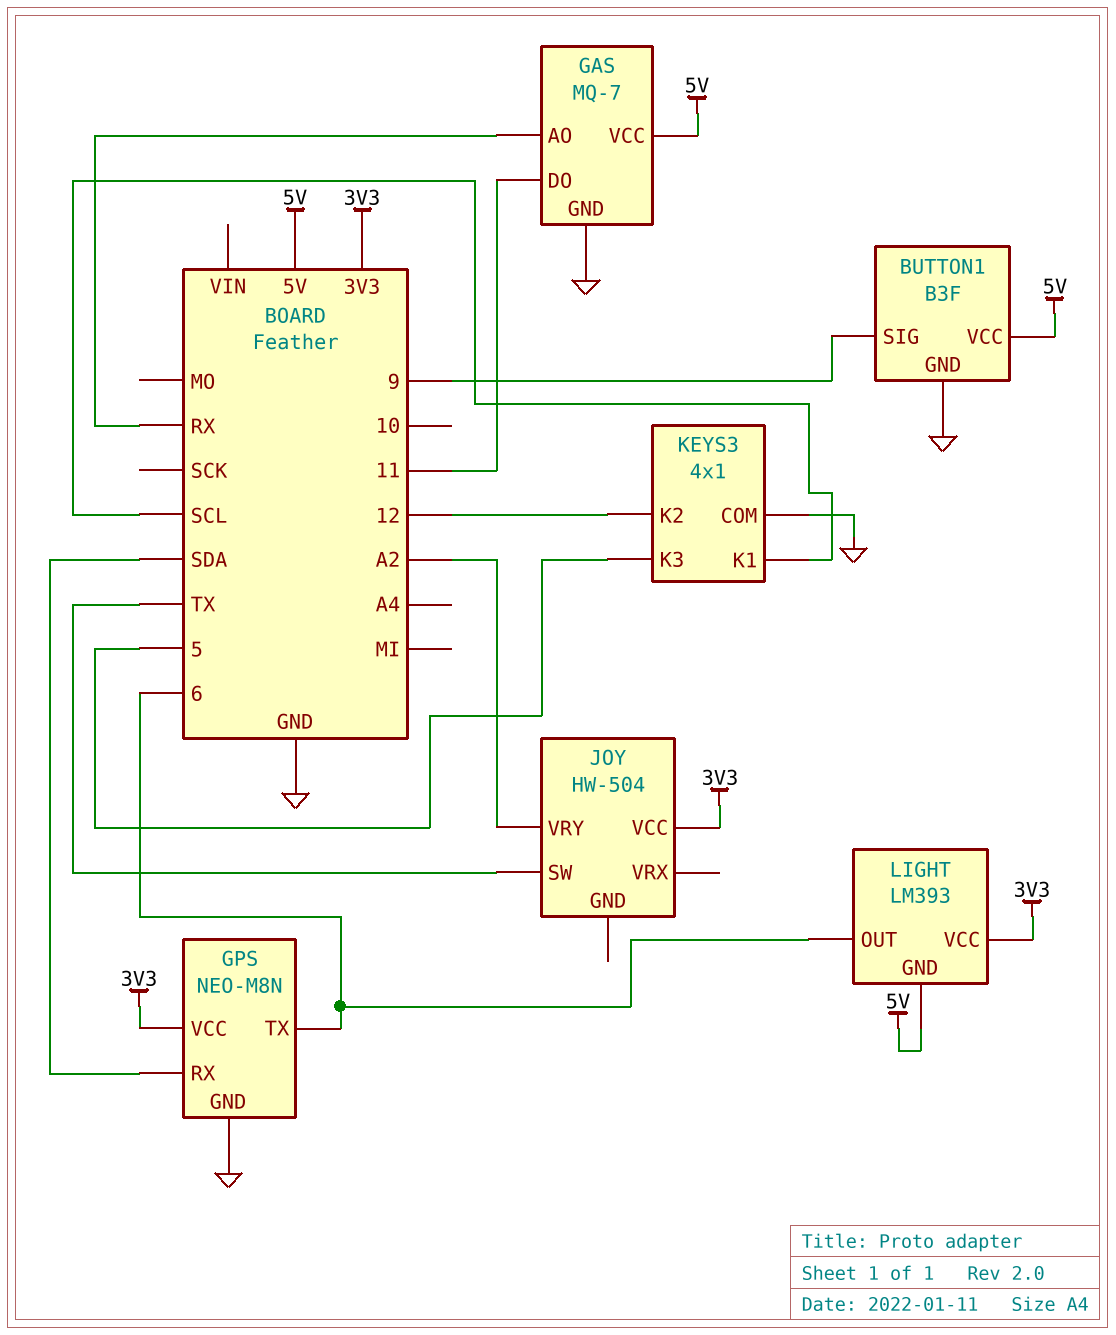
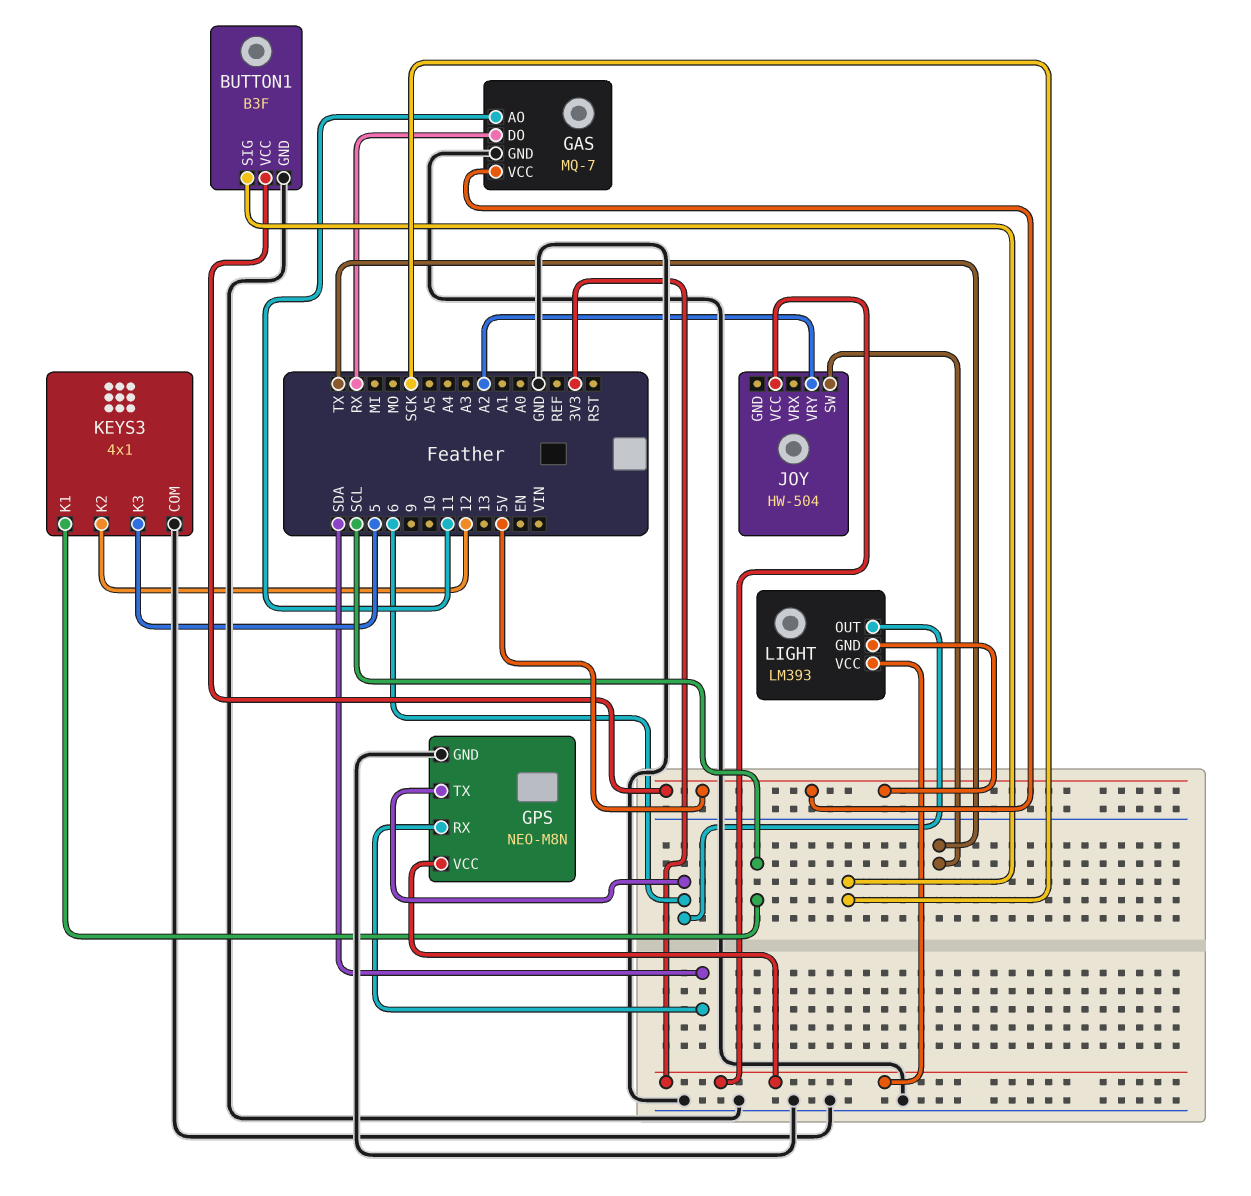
BUTTON1 pin SIG: 9 -> SCK
GAS pin AO: RX -> 11
GAS pin DO: 11 -> RX

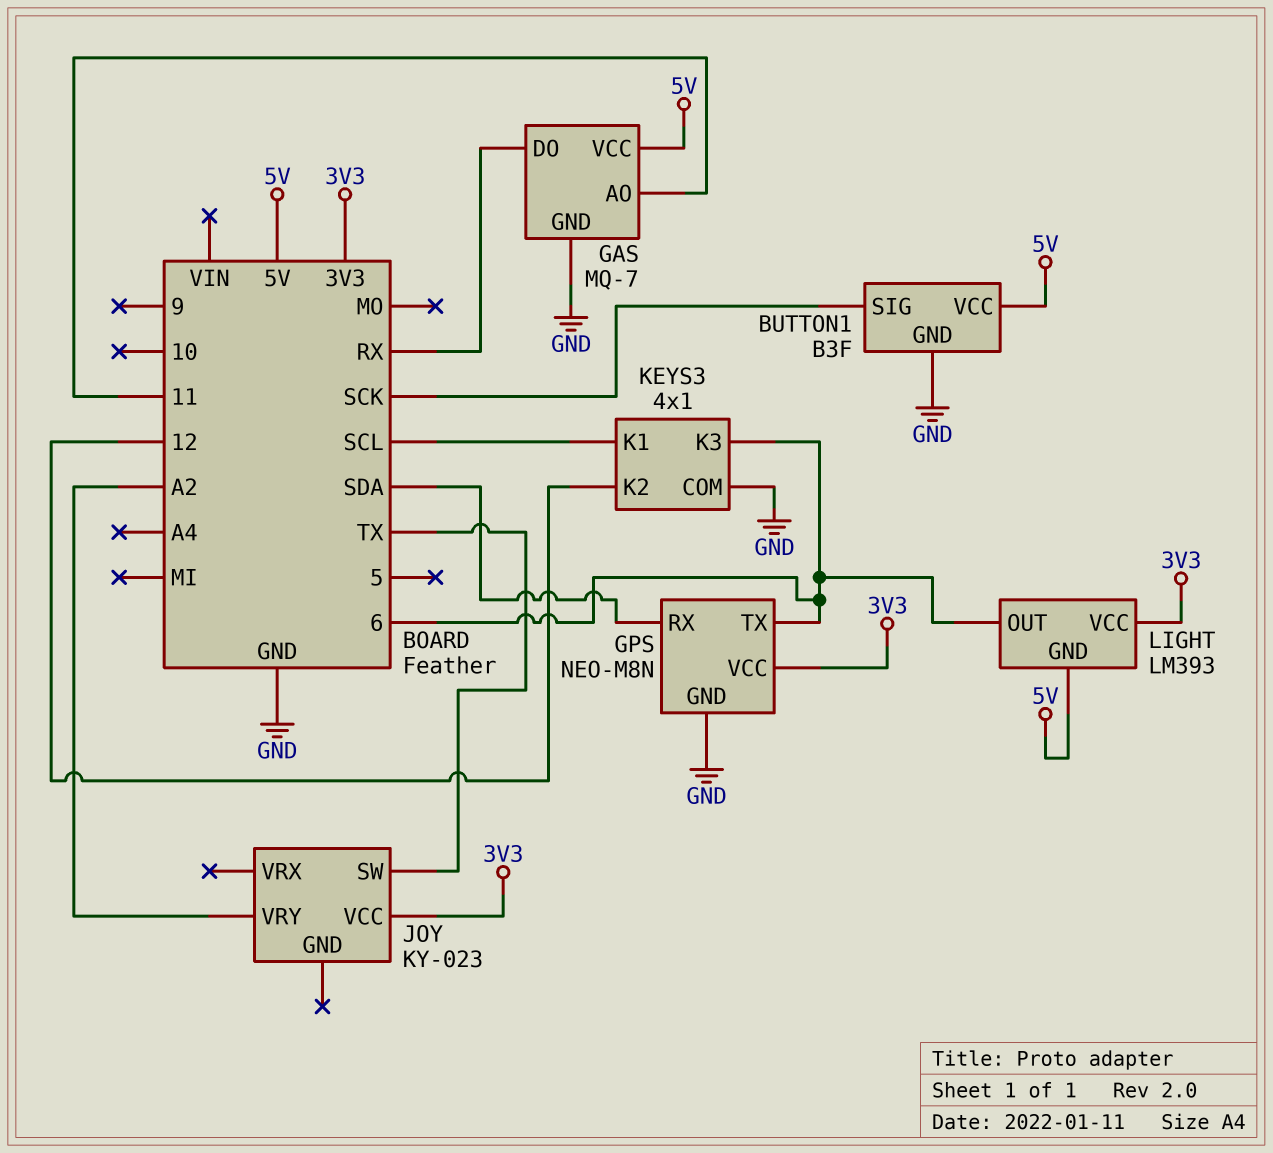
JOY: HW-504 -> KY-023
KEYS3 pin K3: 5 -> 6

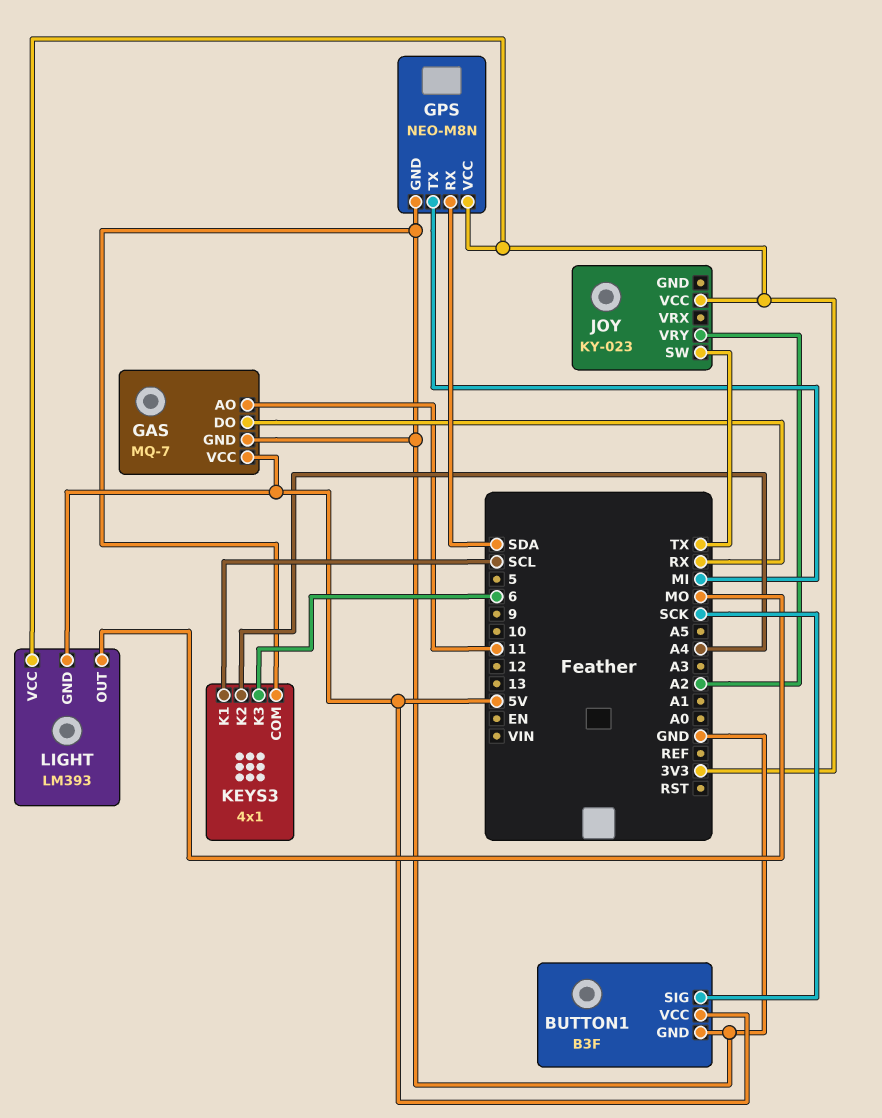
GPS pin TX: 6 -> MI
KEYS3 pin K2: 12 -> A4
LIGHT pin OUT: 6 -> MO

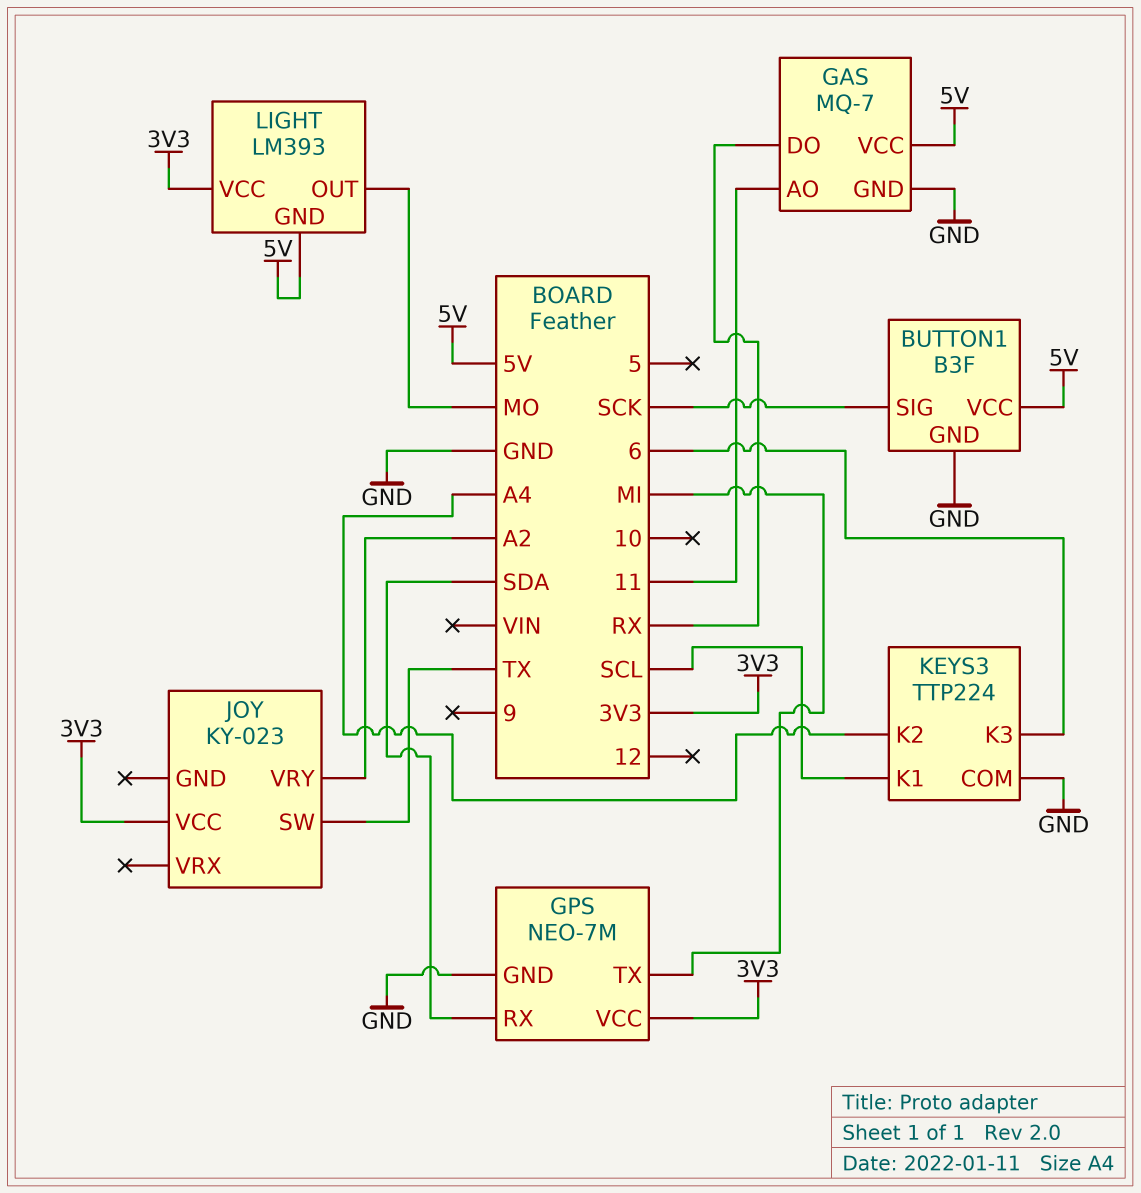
GPS: NEO-M8N -> NEO-7M
KEYS3: 4x1 -> TTP224

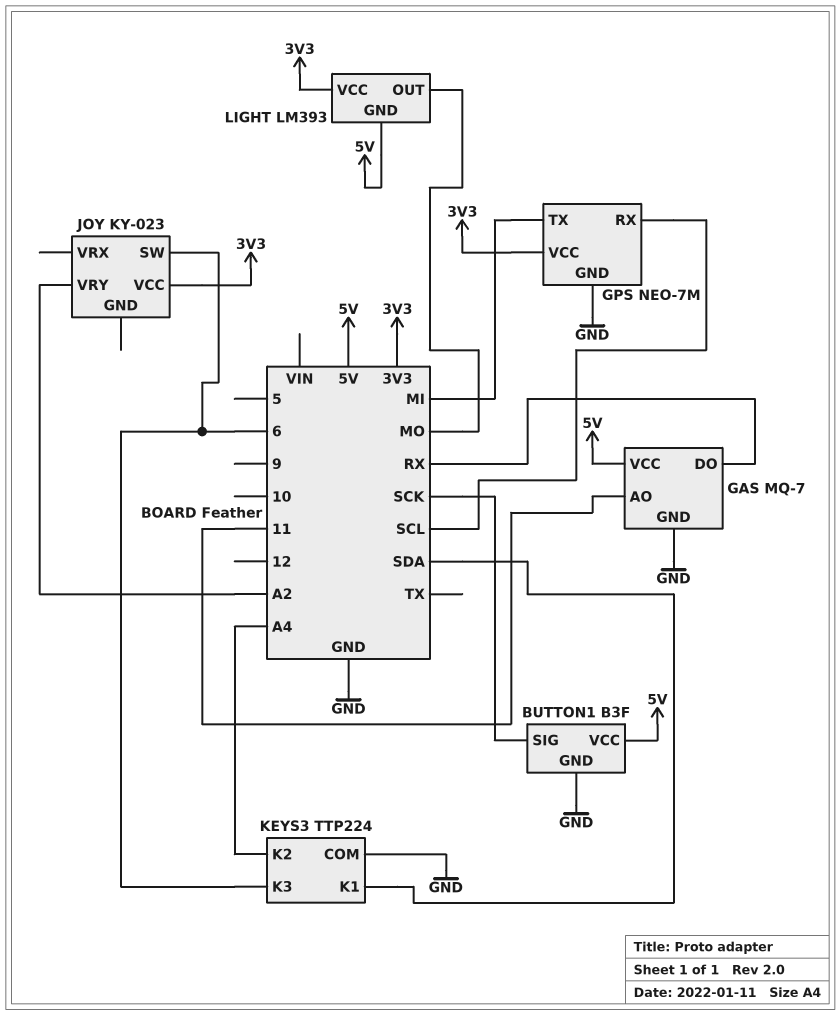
GPS pin RX: SDA -> SCL
JOY pin SW: TX -> 6
KEYS3 pin K1: SCL -> SDA

